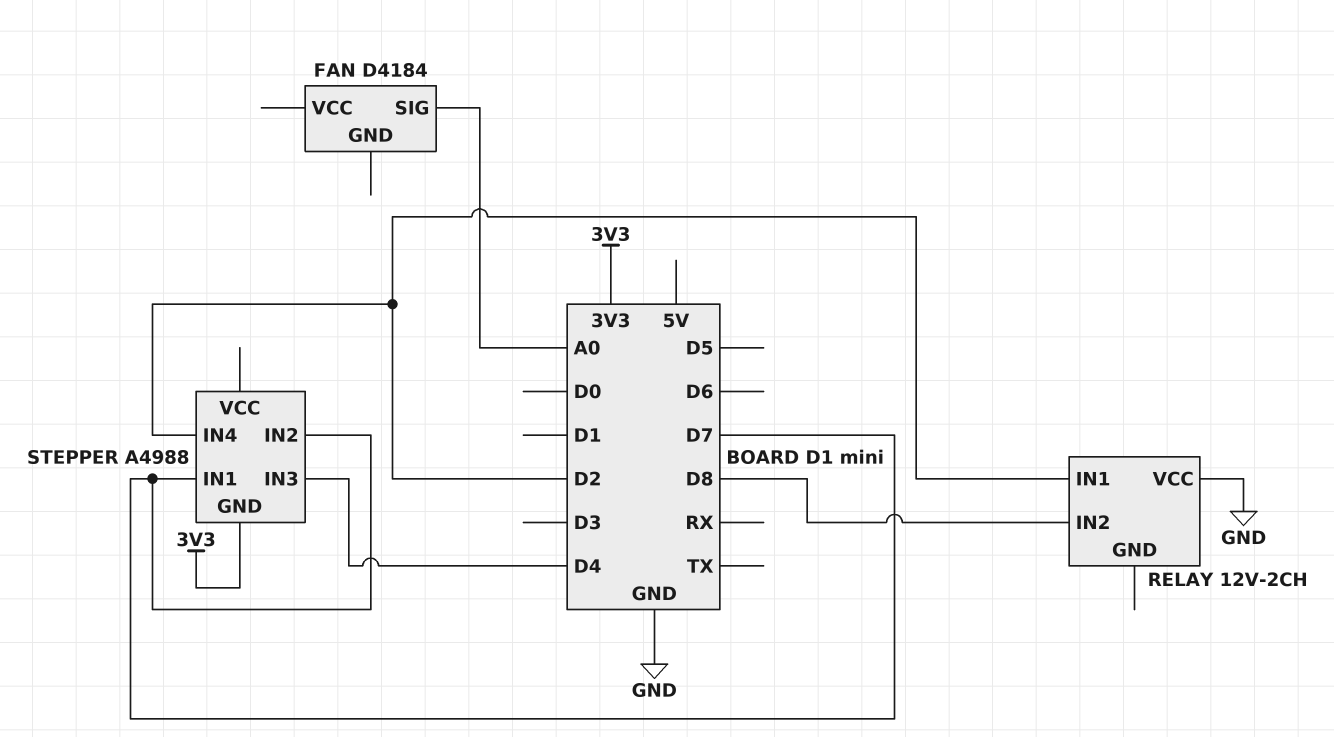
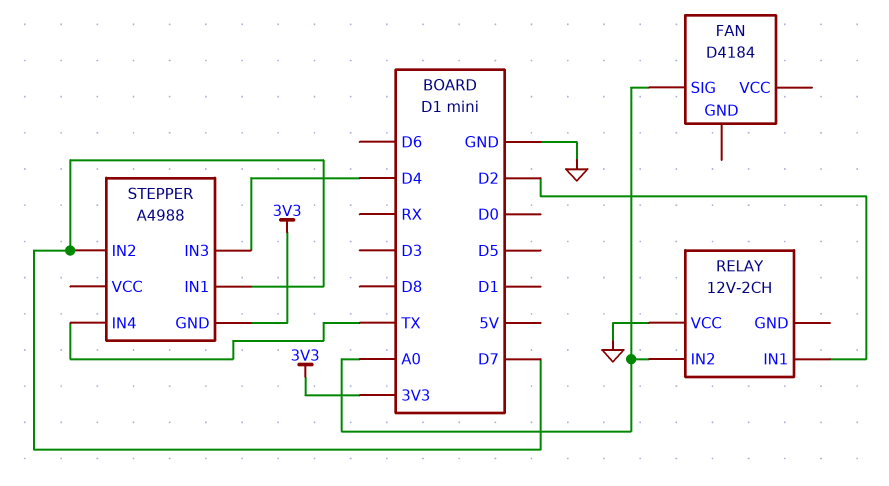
RELAY pin IN2: D8 -> A0
STEPPER pin IN4: D2 -> TX

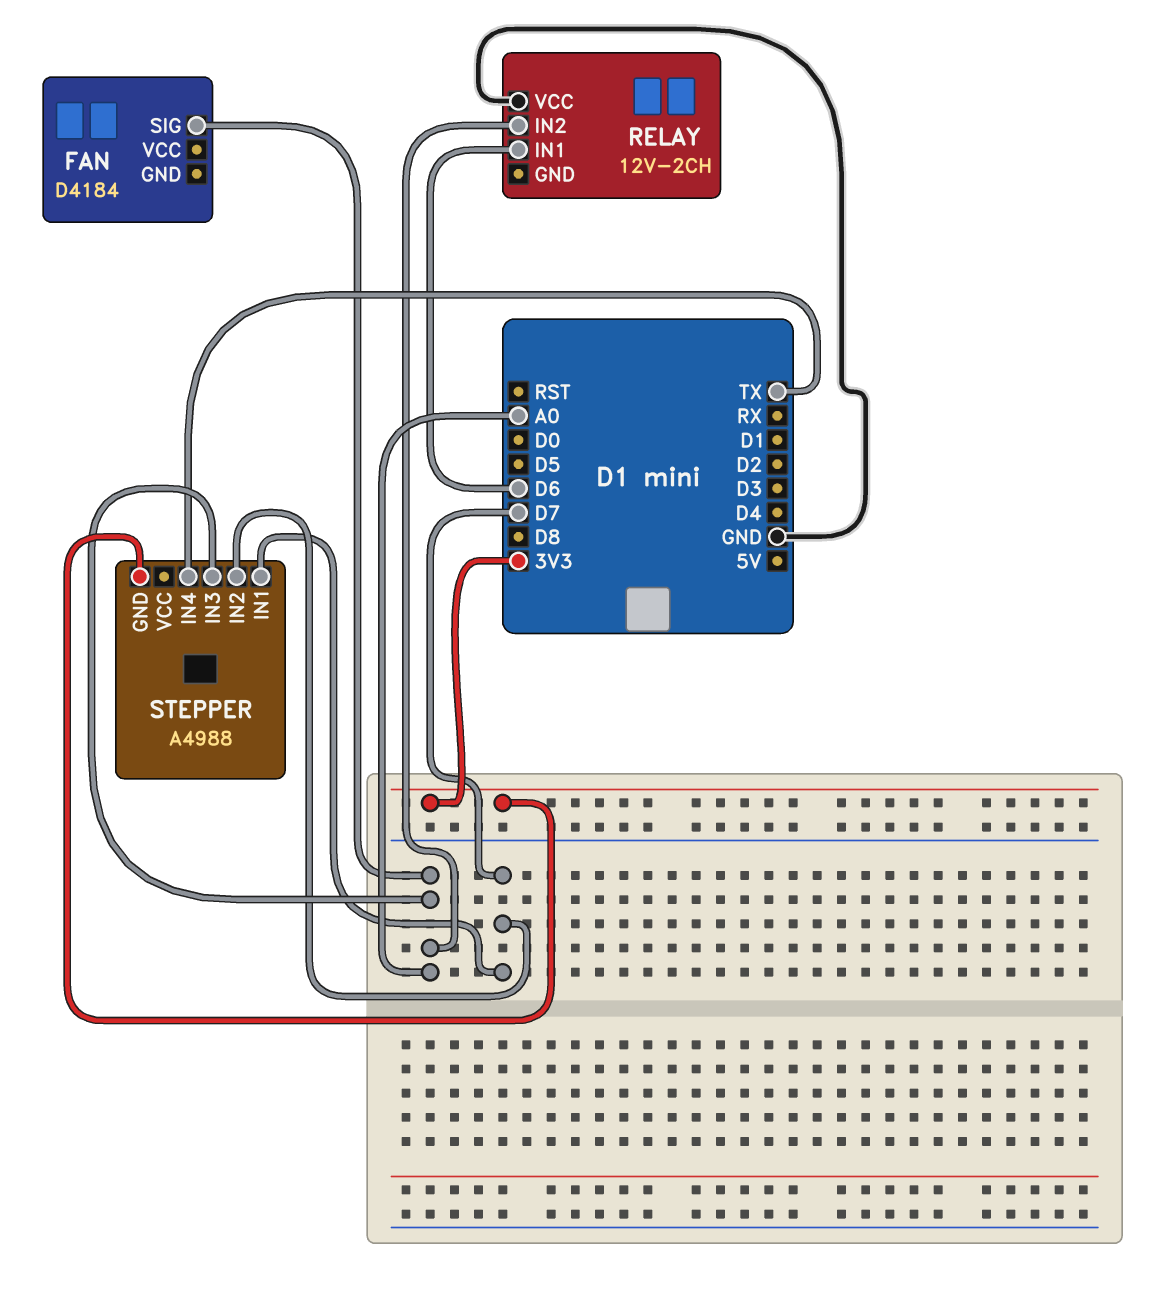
RELAY pin IN1: D2 -> D6
STEPPER pin IN3: D4 -> A0

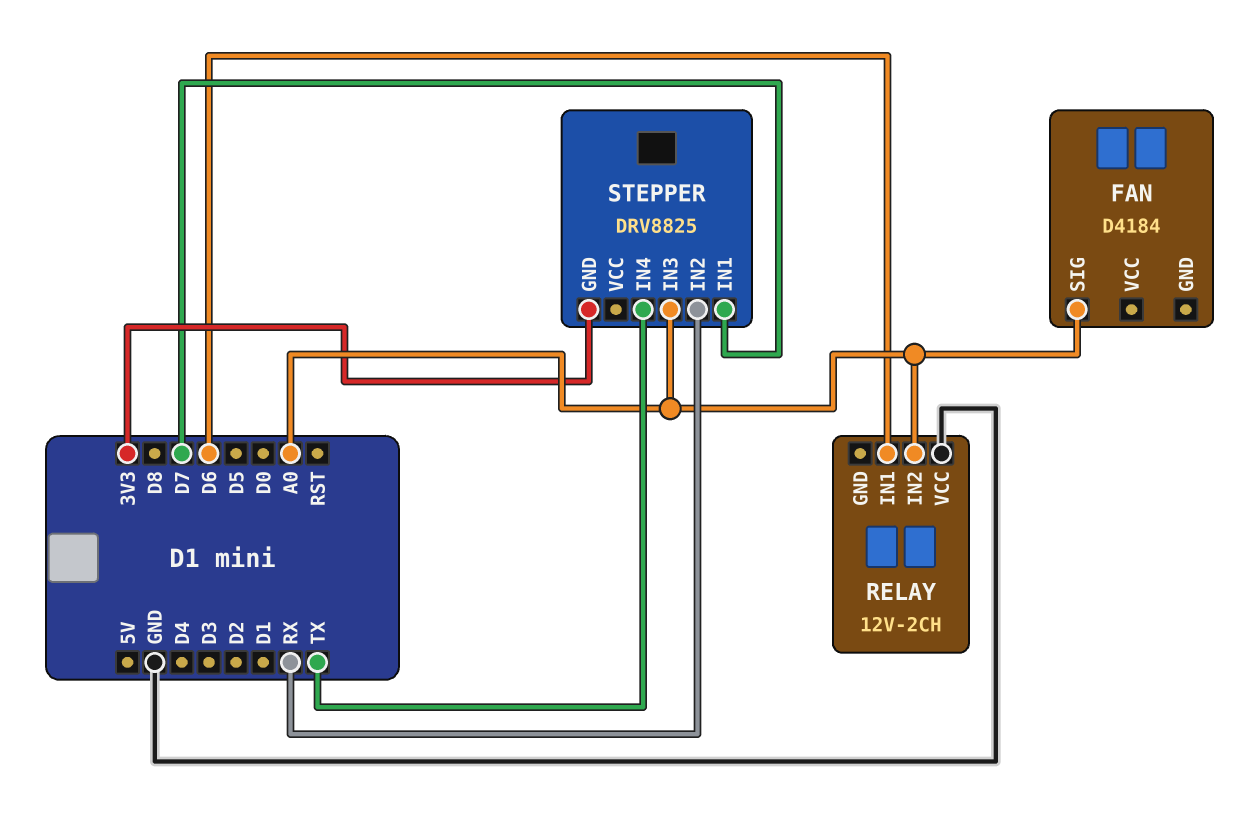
STEPPER: A4988 -> DRV8825
STEPPER pin IN2: D7 -> RX

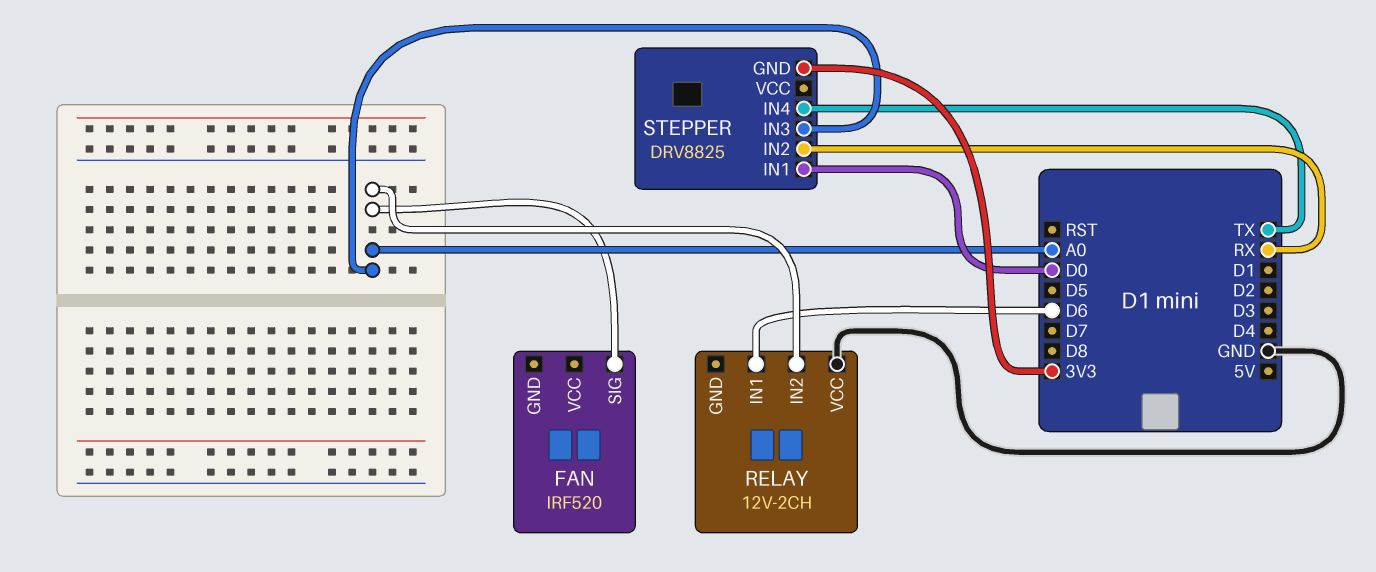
FAN: D4184 -> IRF520
STEPPER pin IN1: D7 -> D0

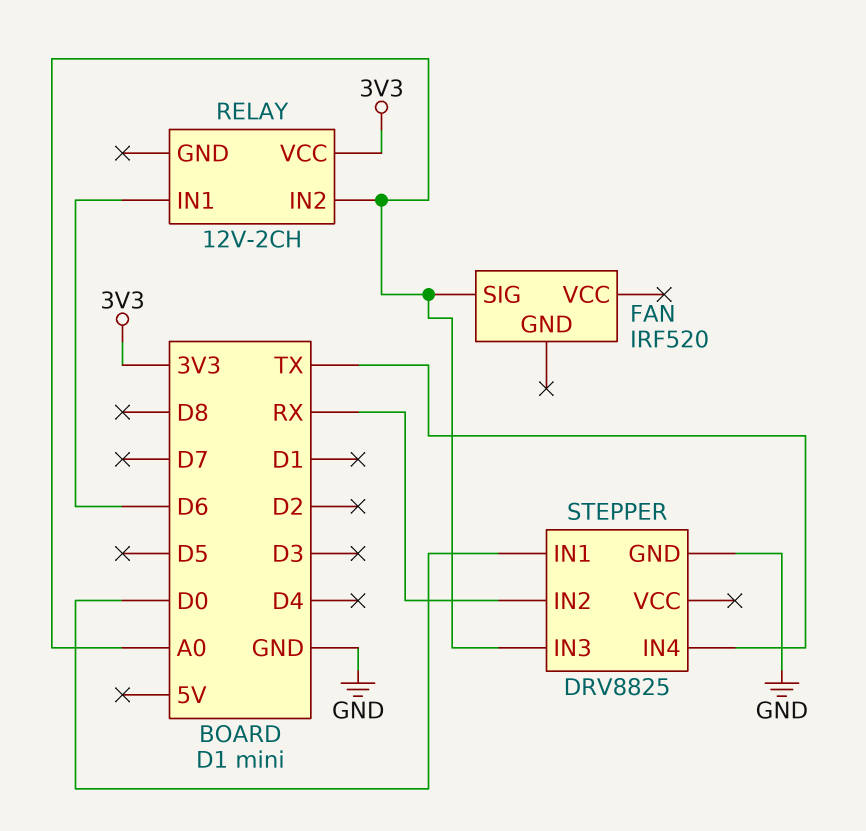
RELAY pin VCC: GND -> 3V3
STEPPER pin GND: 3V3 -> GND

